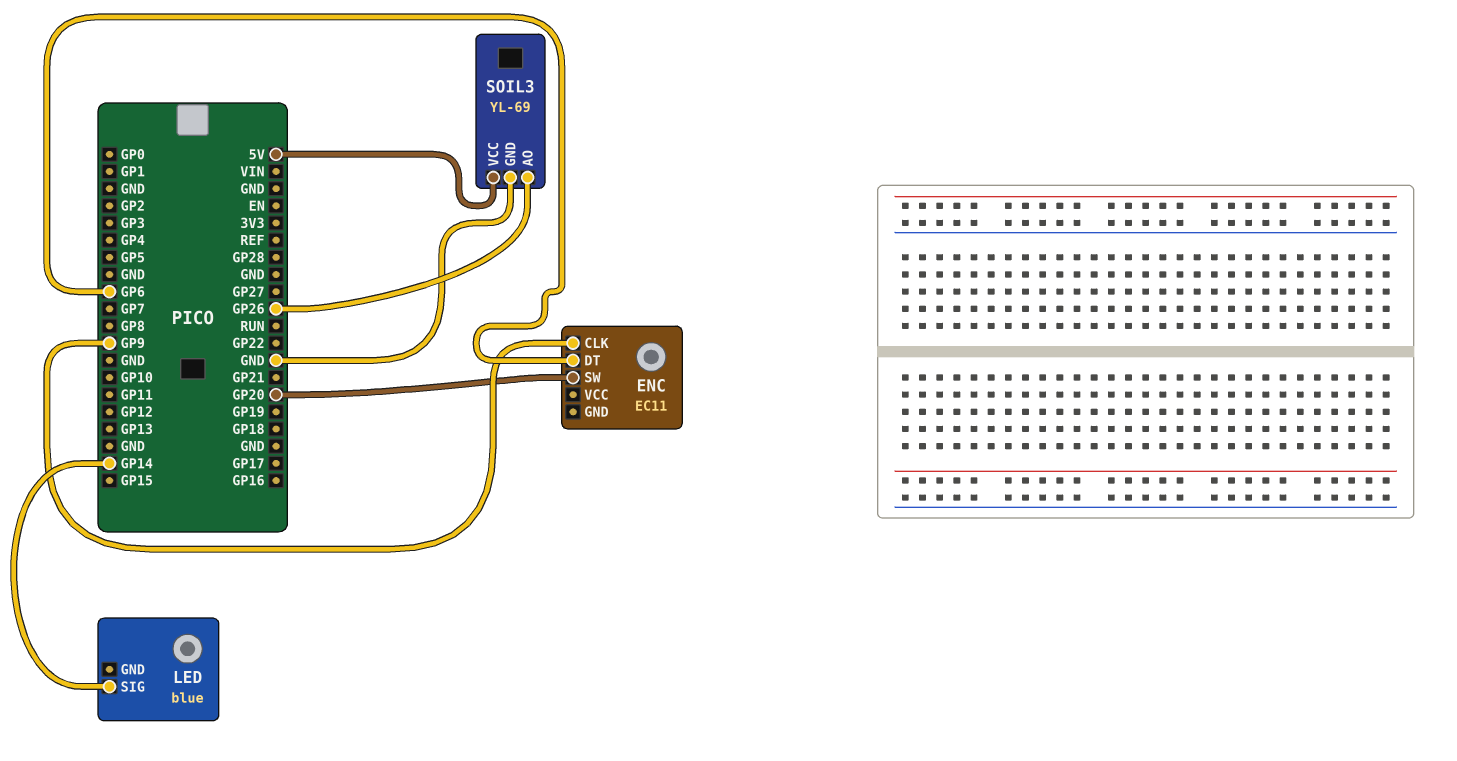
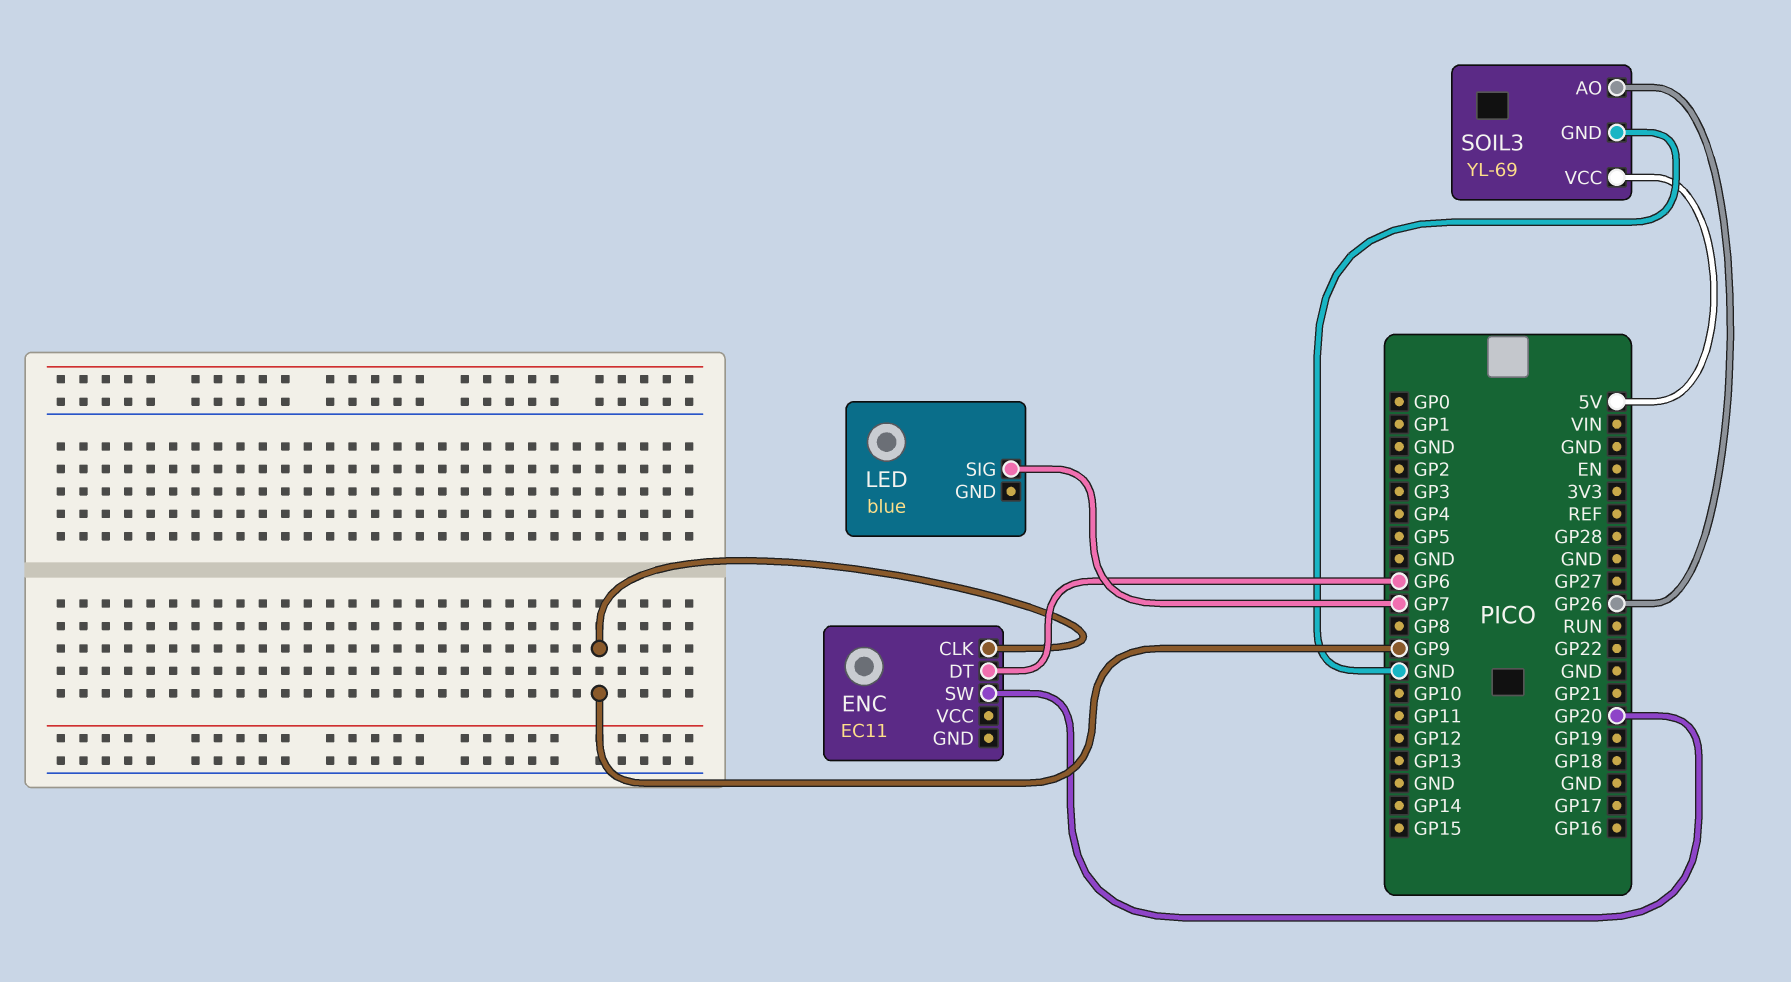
LED pin SIG: GP14 -> GP7

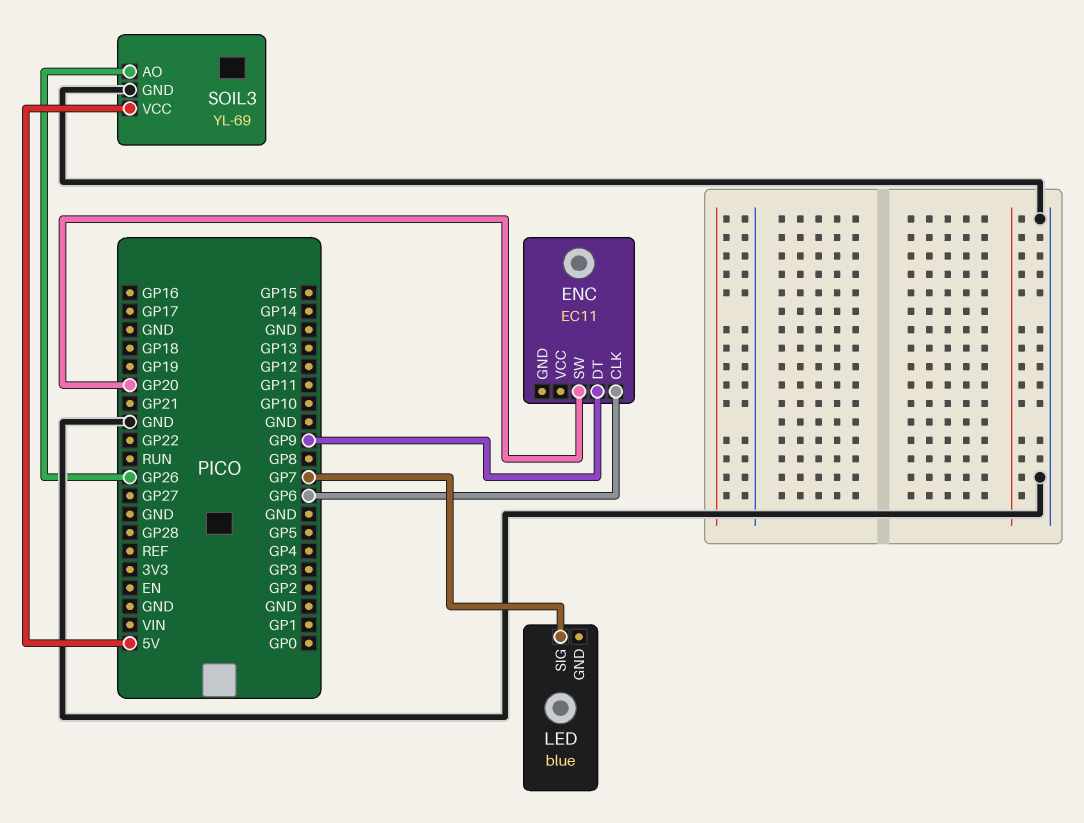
ENC pin CLK: GP9 -> GP6
ENC pin DT: GP6 -> GP9

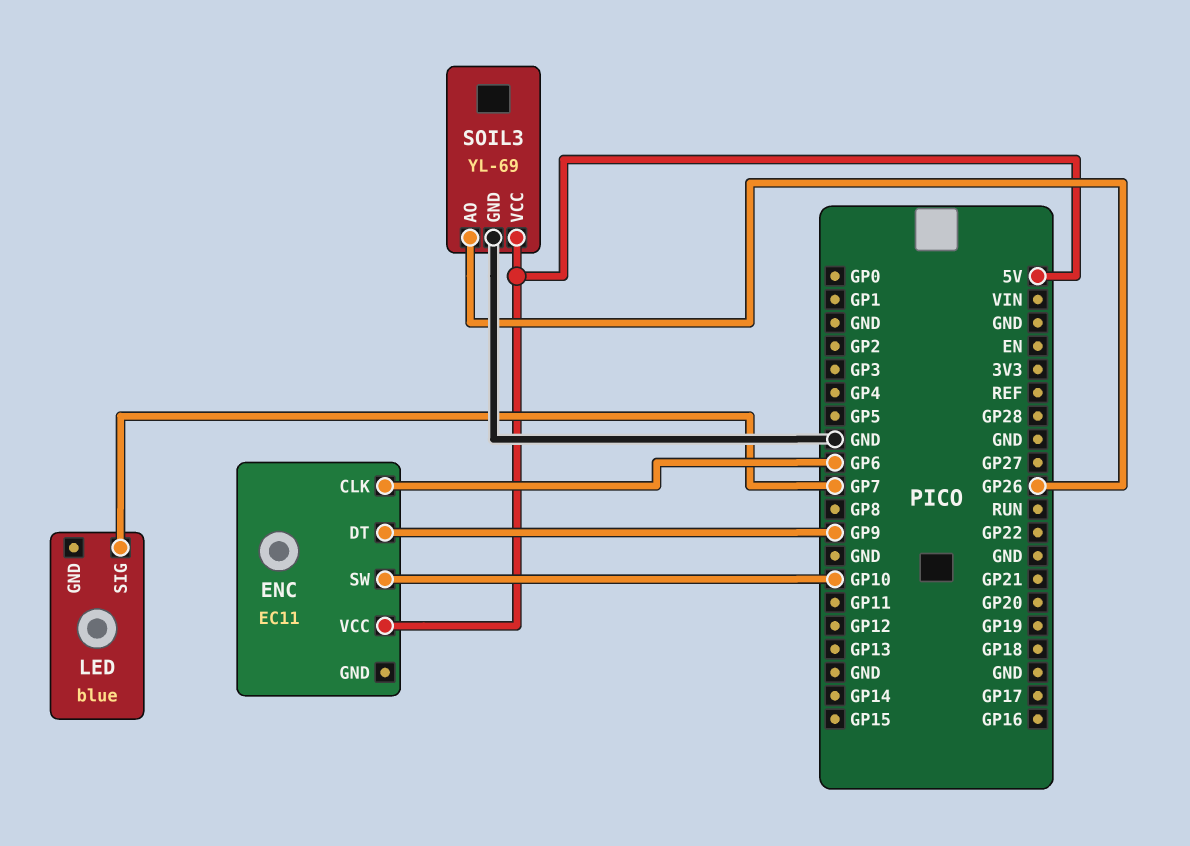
ENC pin SW: GP20 -> GP10
ENC pin VCC: none -> 5V

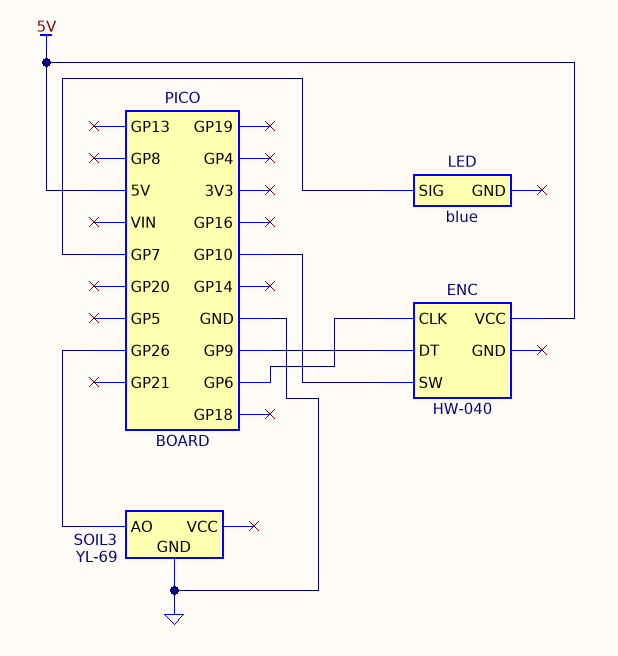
ENC: EC11 -> HW-040
SOIL3 pin VCC: 5V -> none

